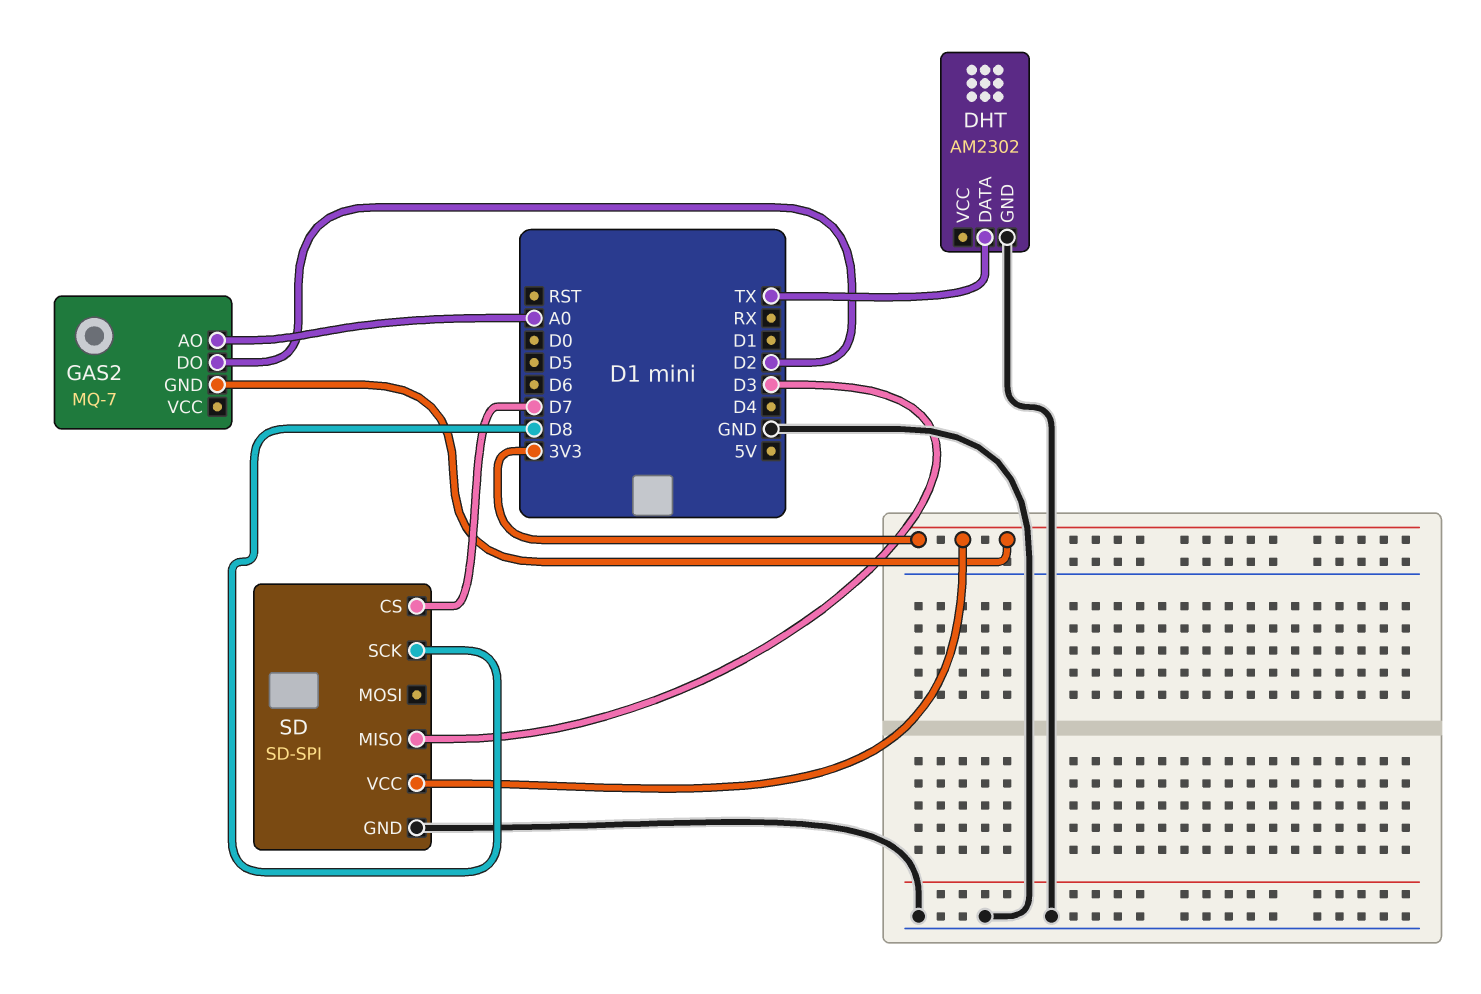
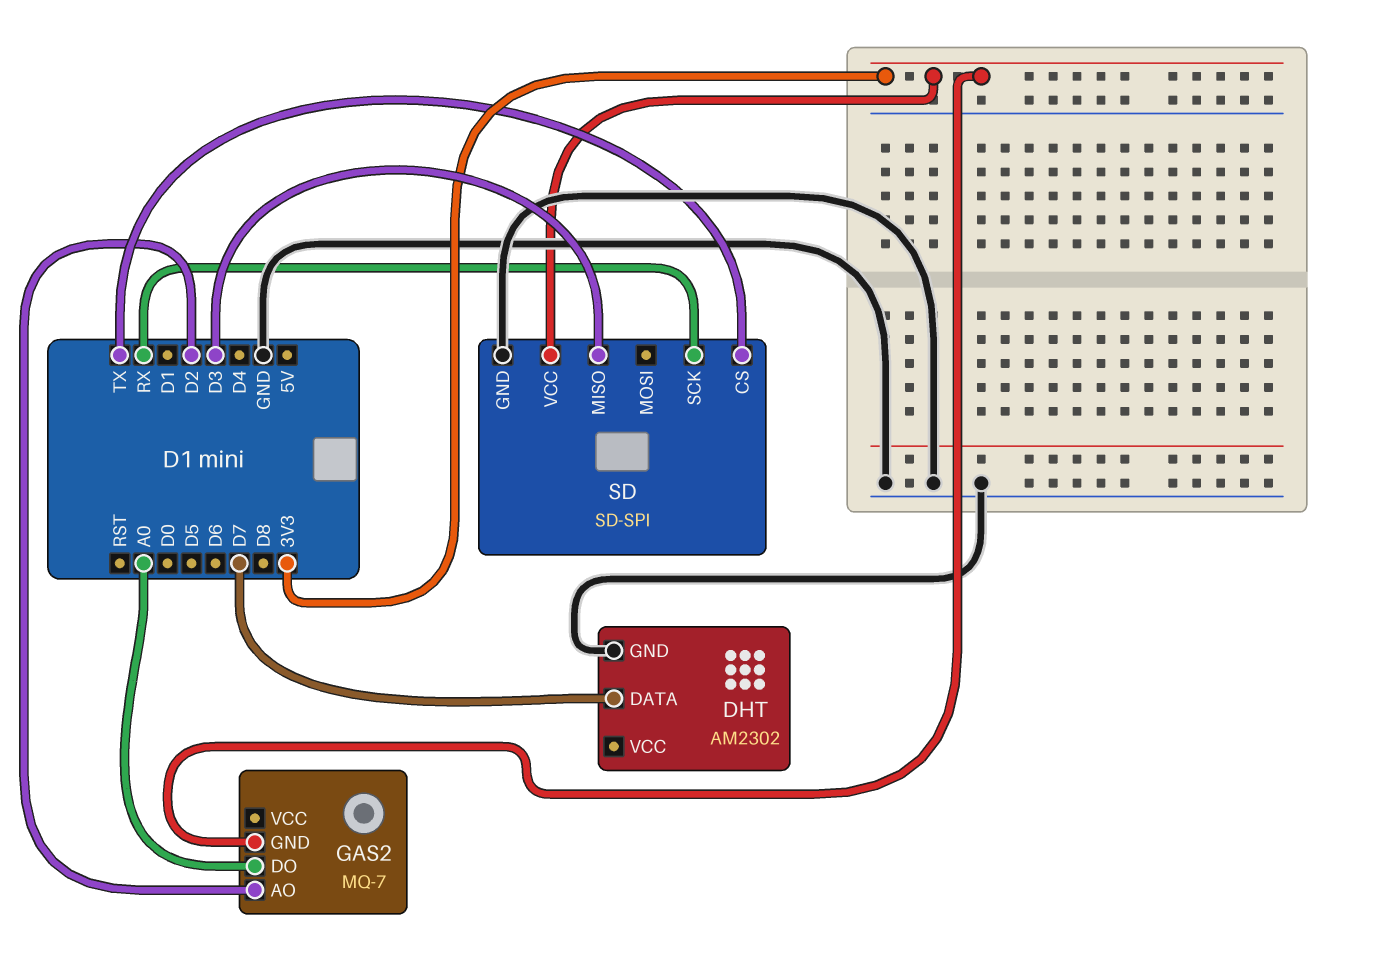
DHT pin DATA: TX -> D7
GAS2 pin AO: A0 -> D2
GAS2 pin DO: D2 -> A0
SD pin CS: D7 -> TX
SD pin SCK: D8 -> RX

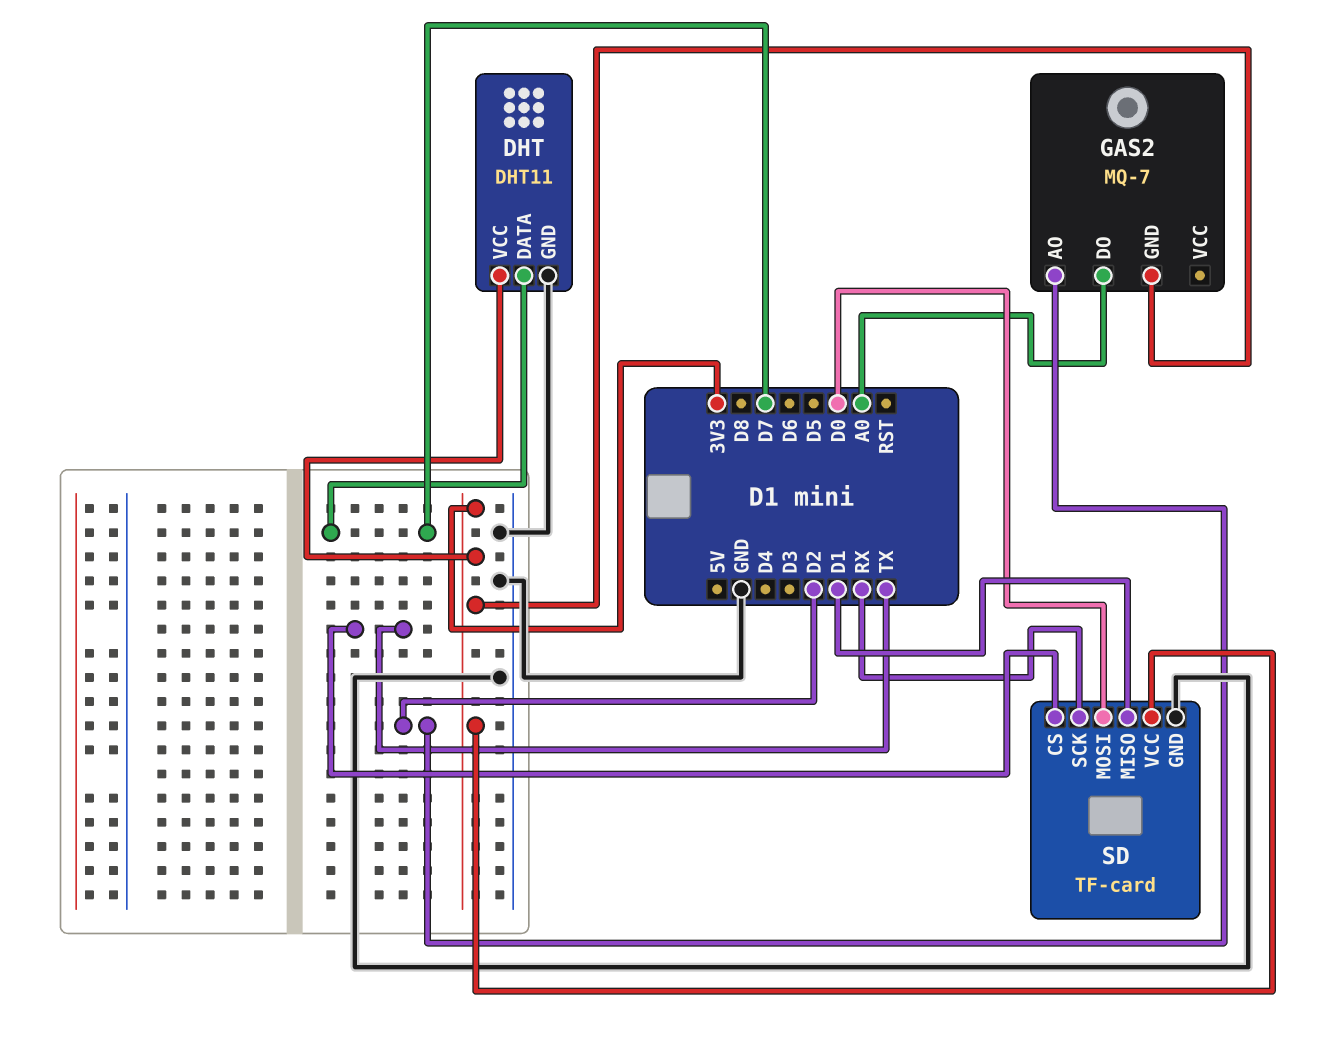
DHT: AM2302 -> DHT11
DHT pin VCC: none -> 3V3
SD: SD-SPI -> TF-card
SD pin MISO: D3 -> D1
SD pin MOSI: none -> D0

